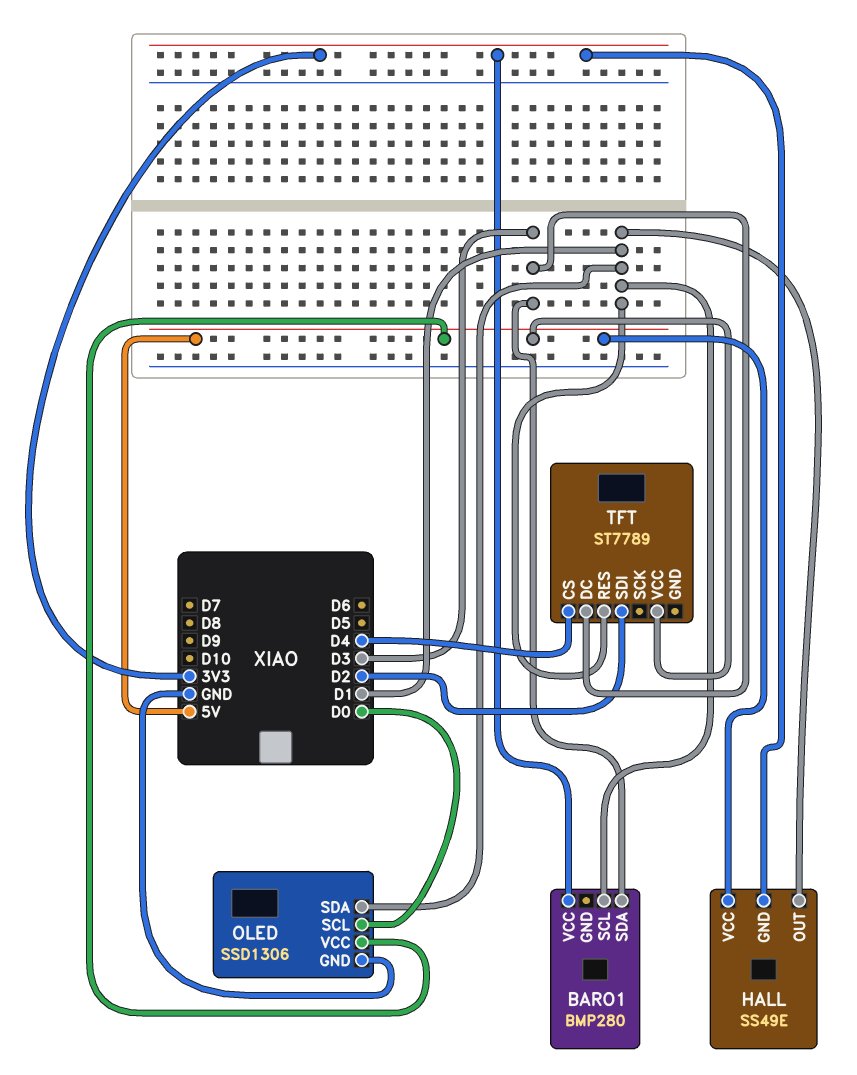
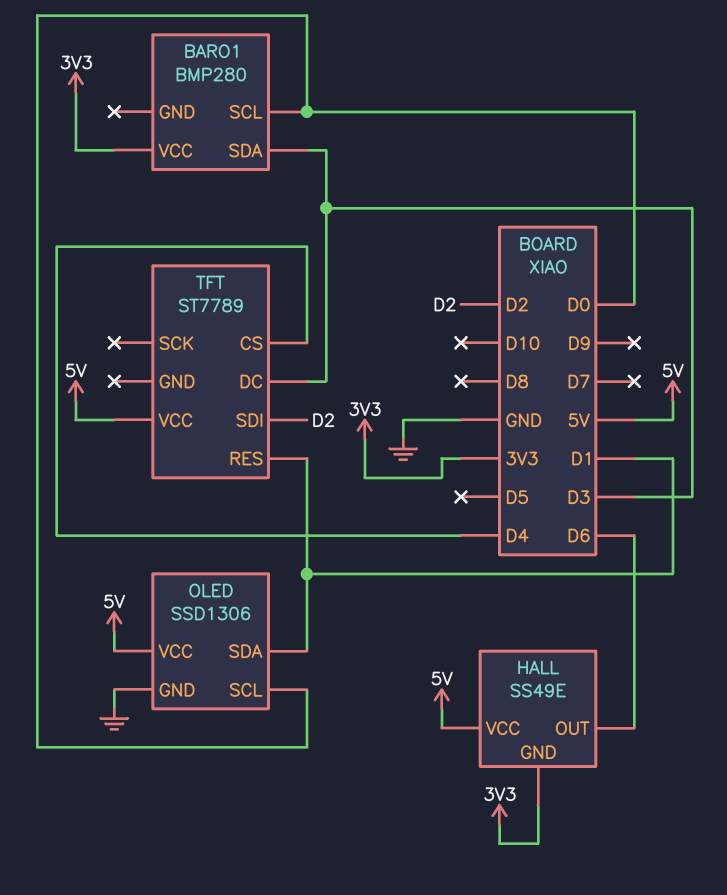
BARO1 pin SCL: D1 -> D0
HALL pin OUT: D1 -> D6

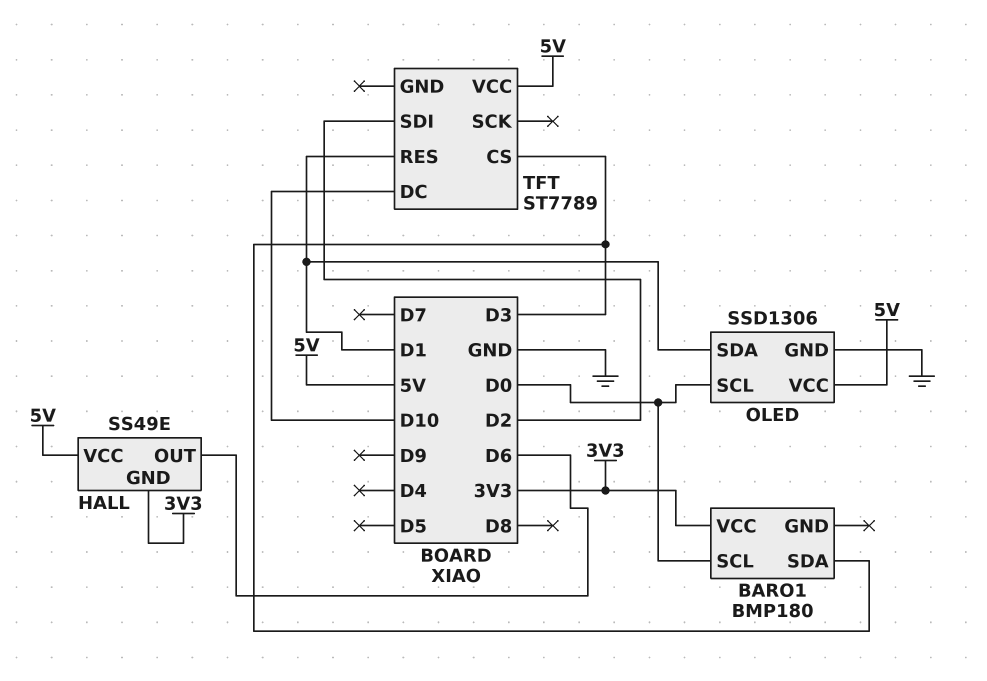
BARO1: BMP280 -> BMP180
TFT pin CS: D4 -> D3
TFT pin DC: D3 -> D10

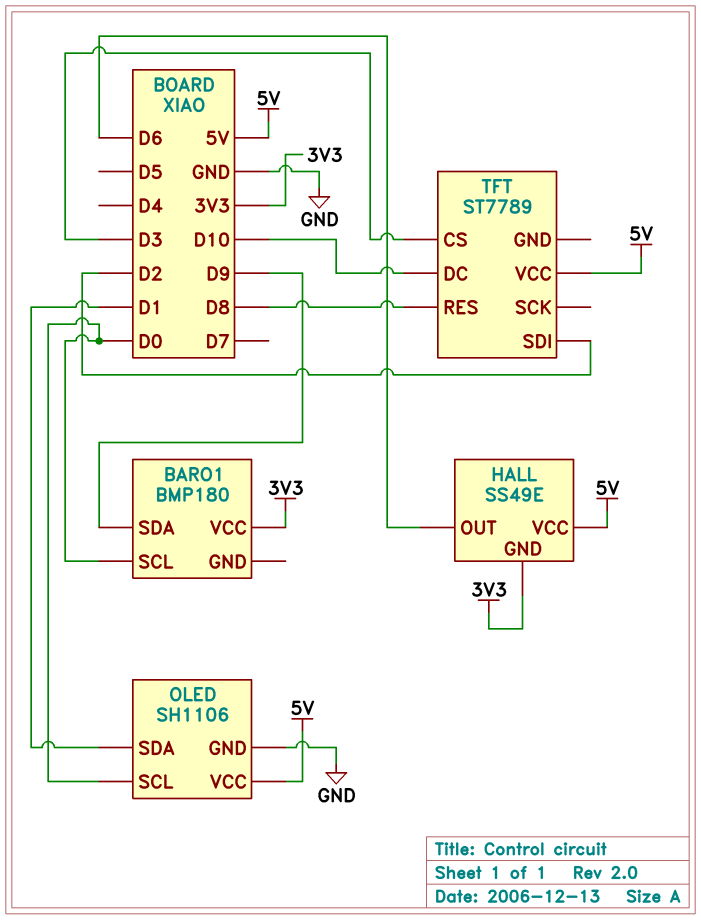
BARO1 pin SDA: D3 -> D9
OLED: SSD1306 -> SH1106
TFT pin RES: D1 -> D8

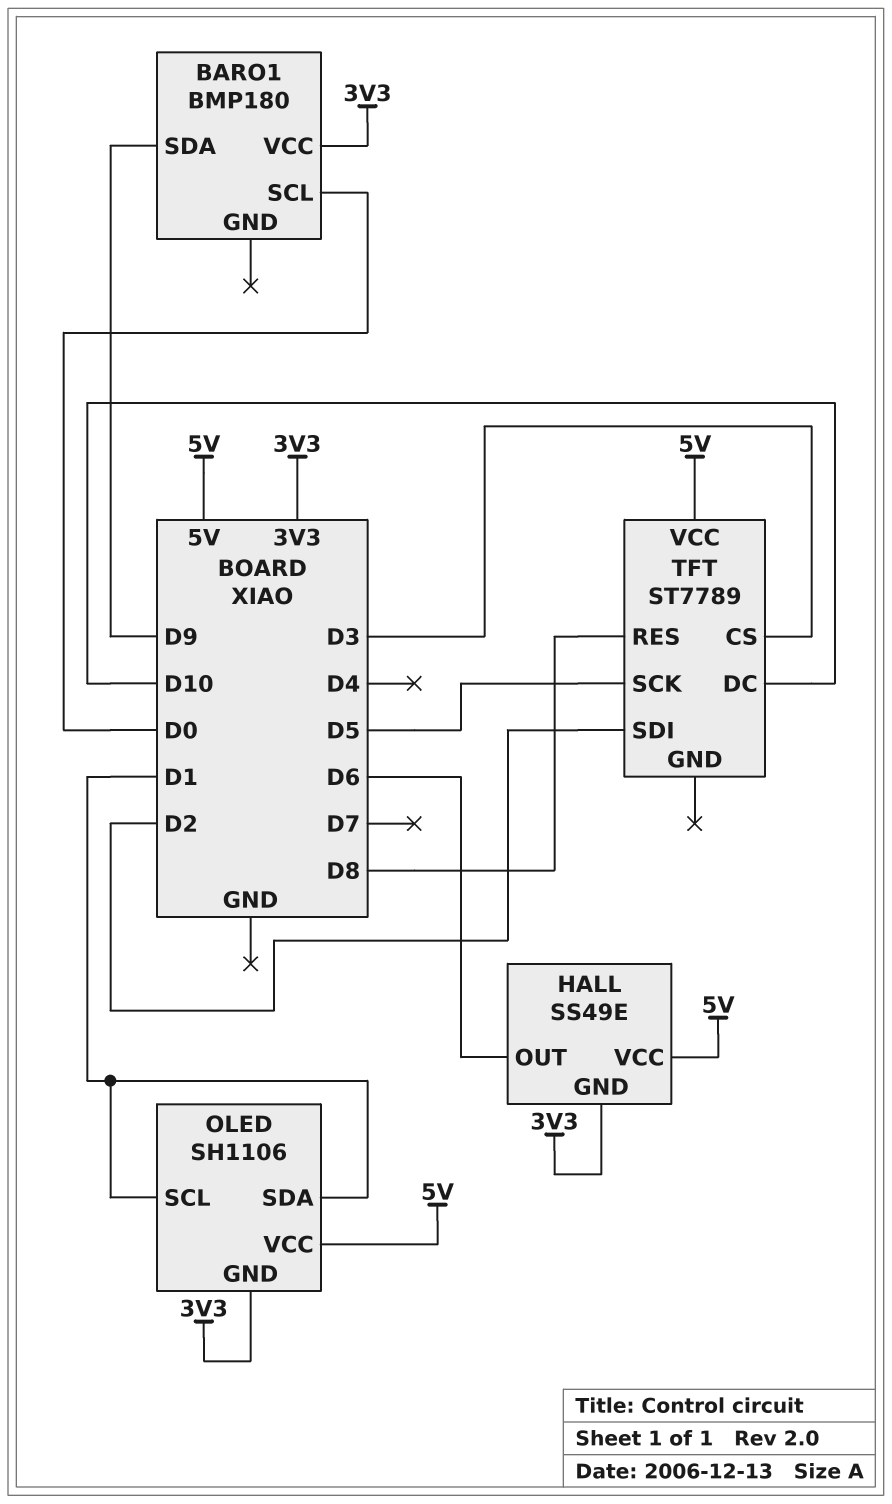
OLED pin GND: GND -> 3V3
OLED pin SCL: D0 -> D1
TFT pin SCK: none -> D5

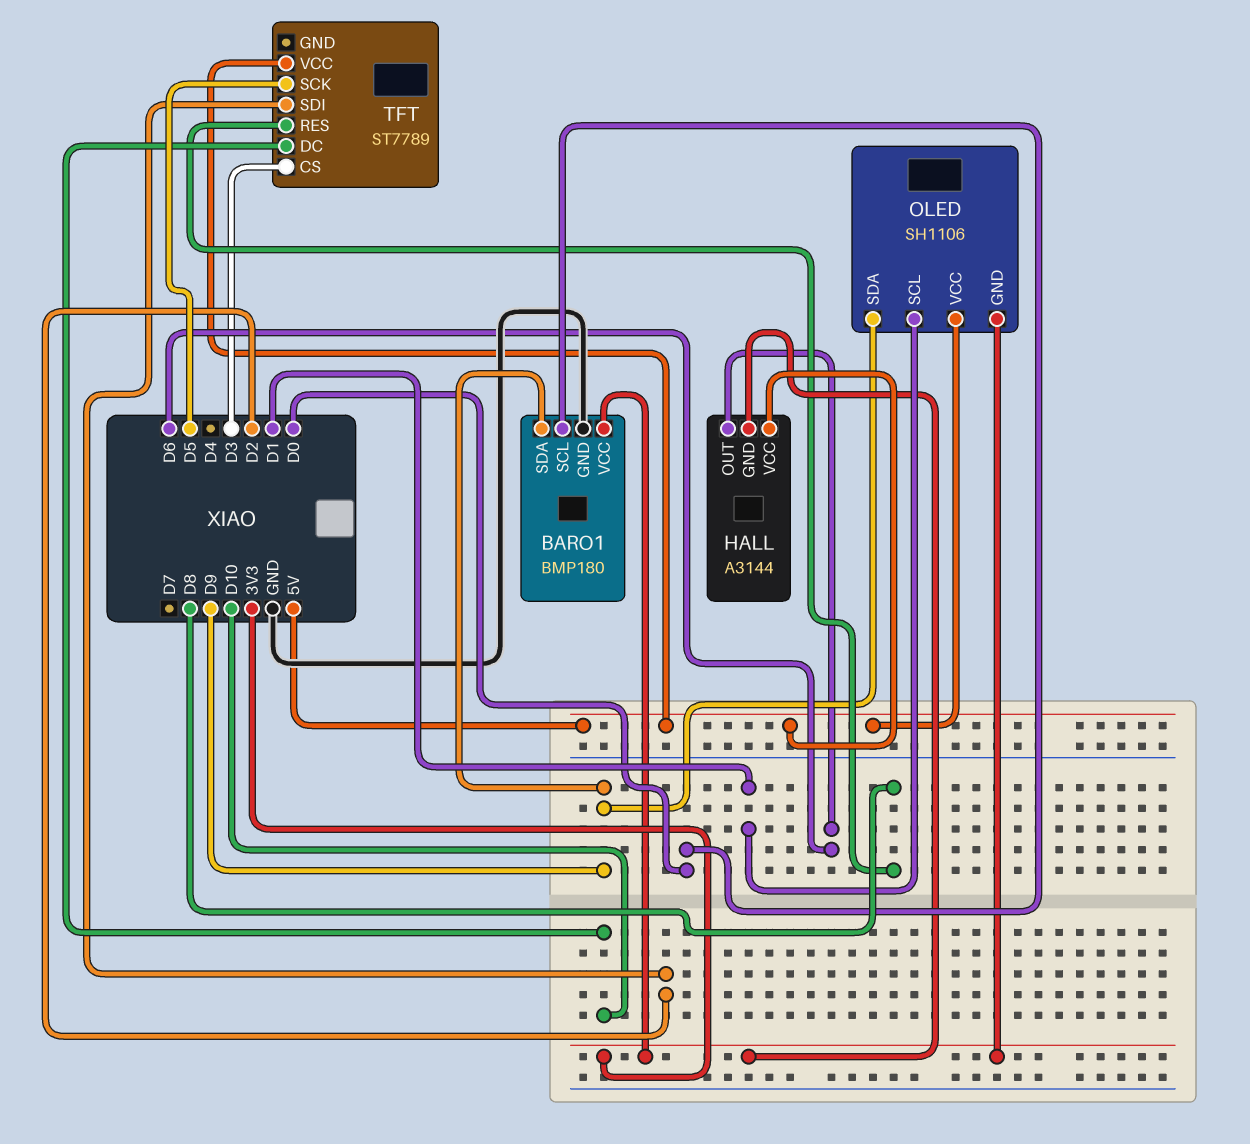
BARO1 pin GND: none -> GND
HALL: SS49E -> A3144
OLED pin SDA: D1 -> D9

